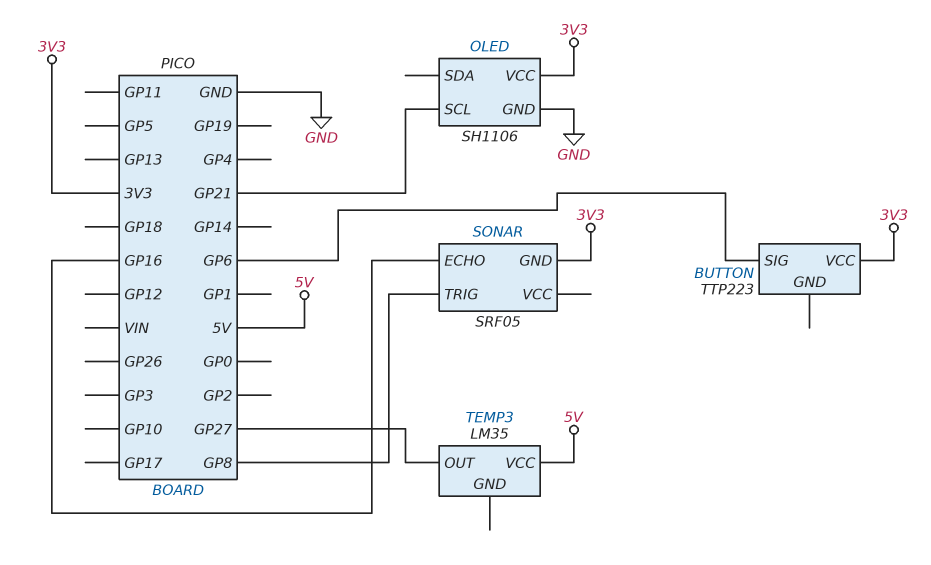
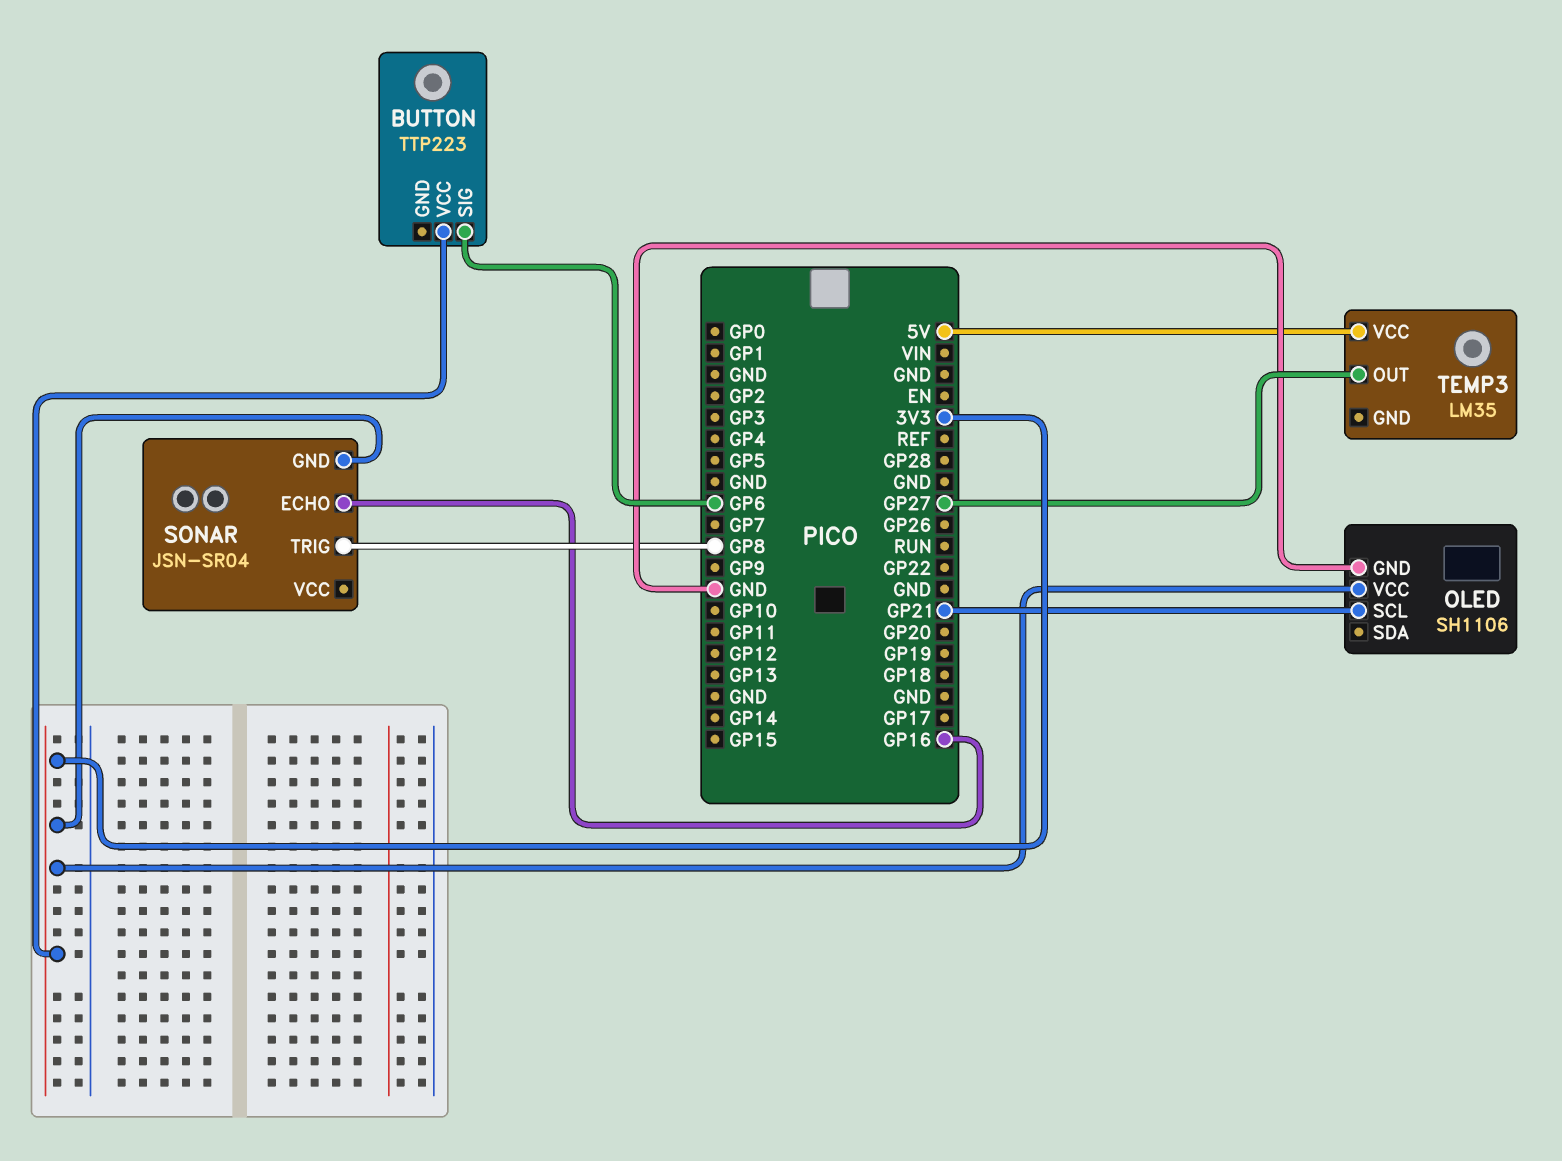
SONAR: SRF05 -> JSN-SR04

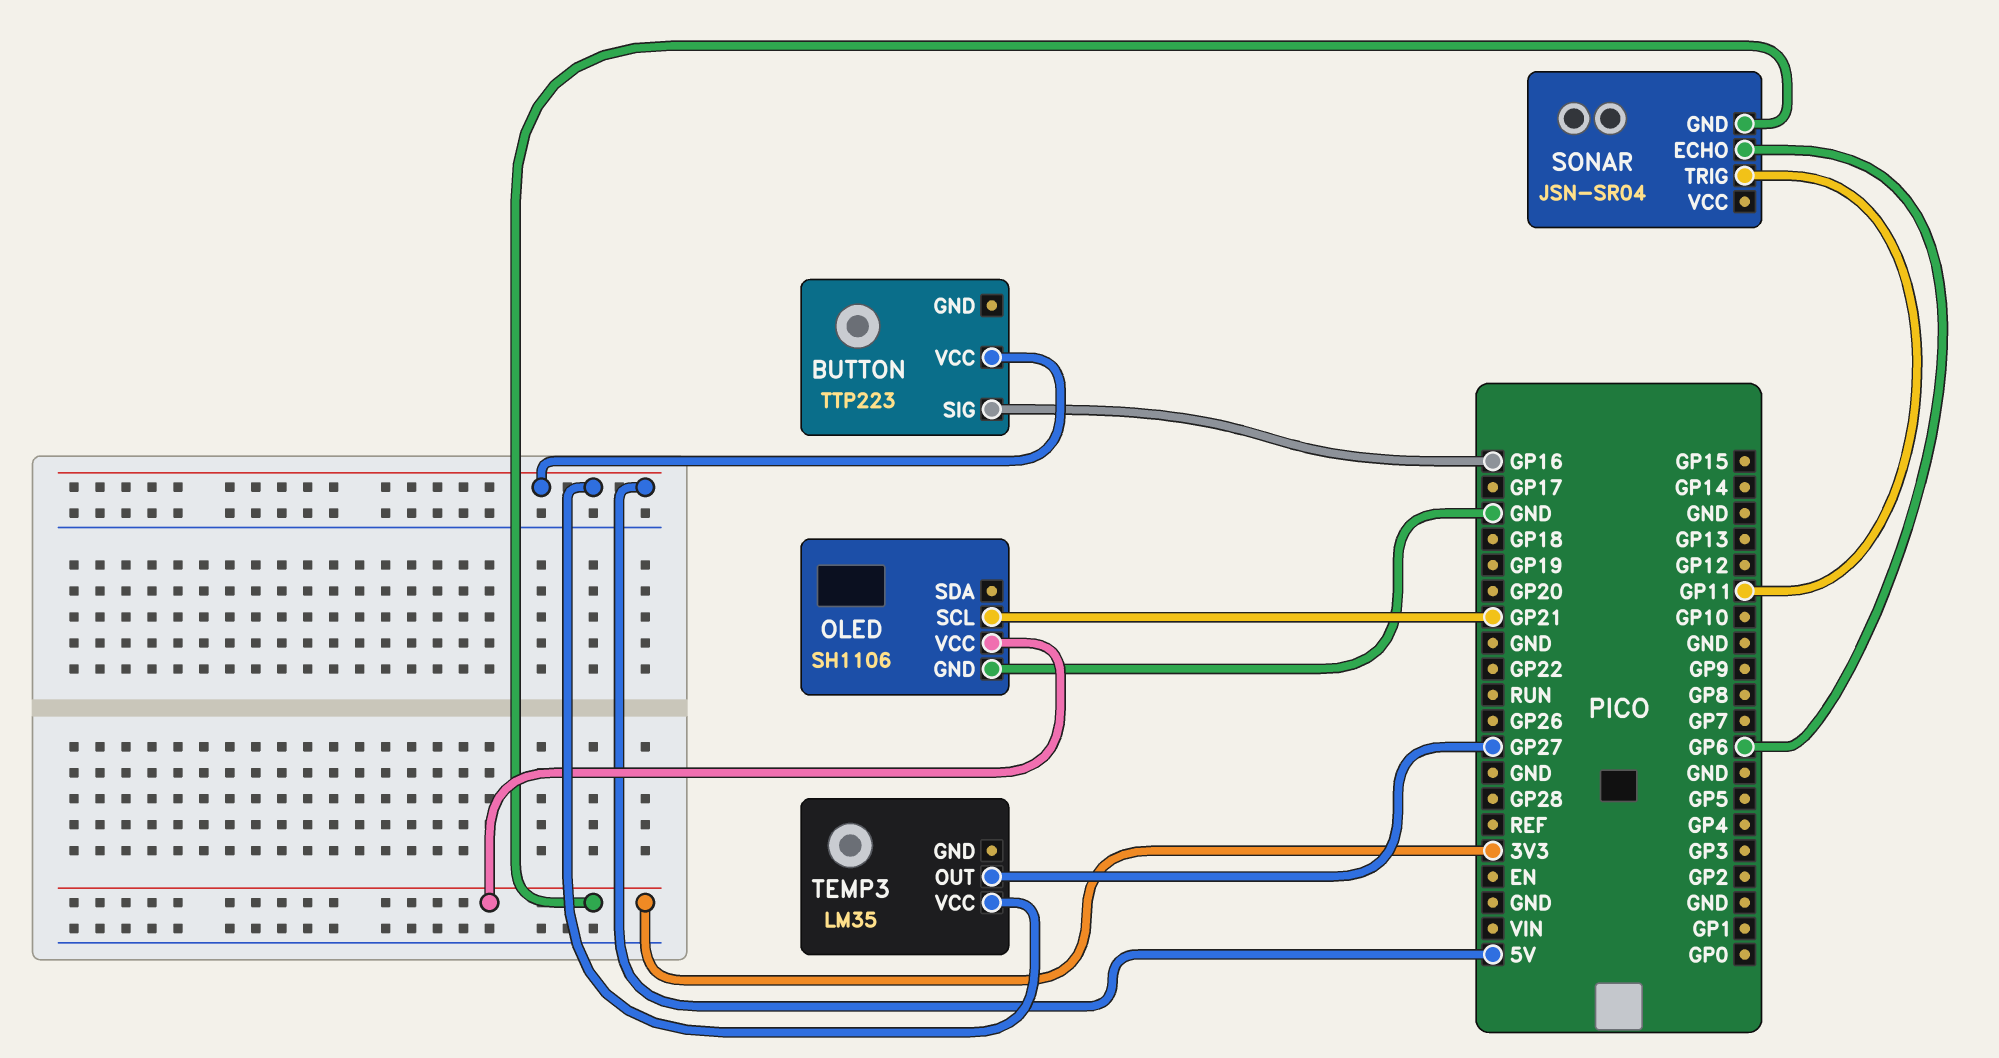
BUTTON pin SIG: GP6 -> GP16
BUTTON pin VCC: 3V3 -> 5V
SONAR pin ECHO: GP16 -> GP6
SONAR pin TRIG: GP8 -> GP11

